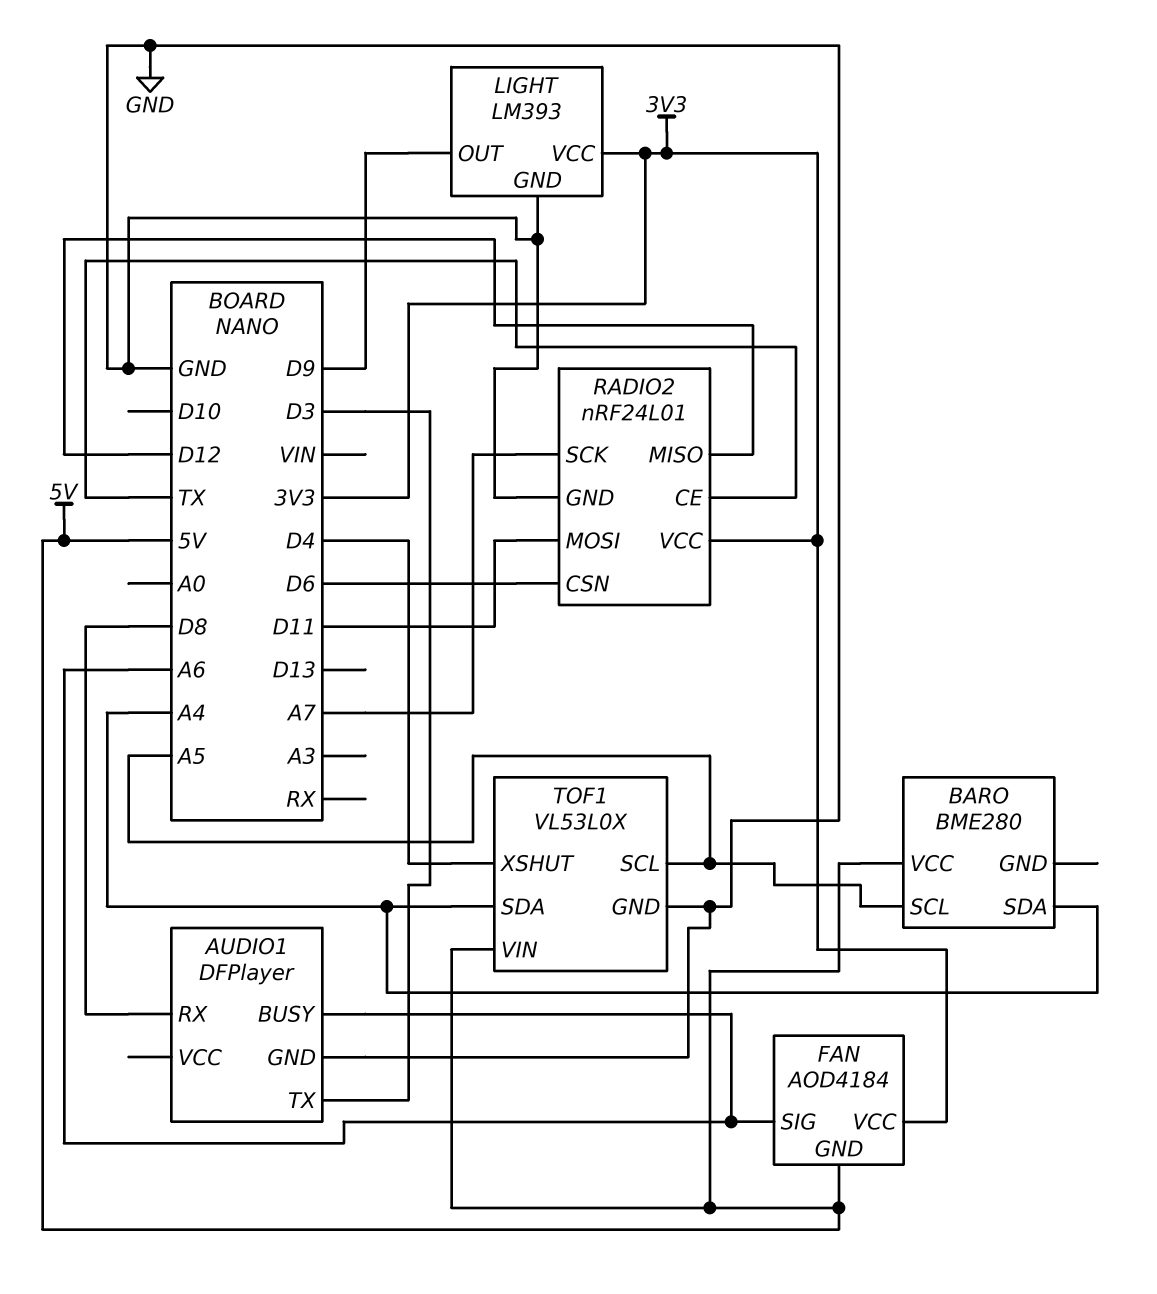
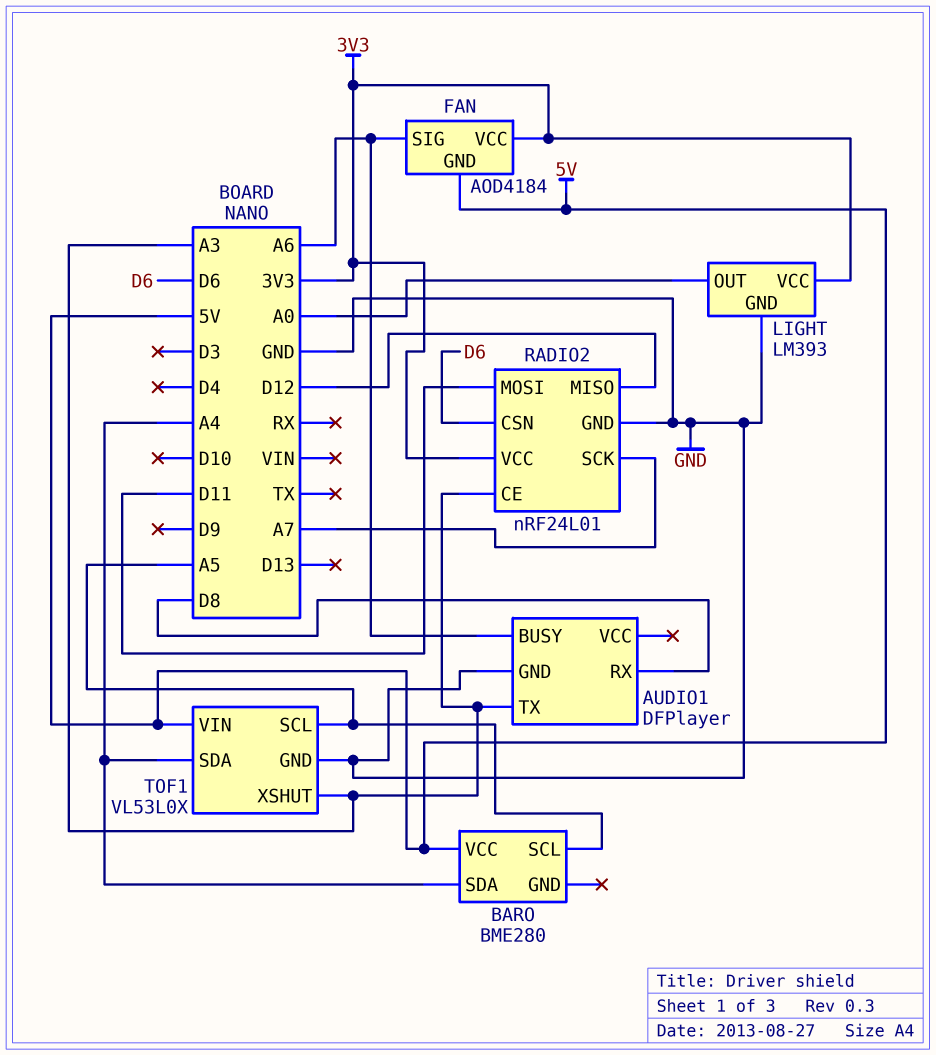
AUDIO1 pin TX: D3 -> A3
LIGHT pin OUT: D9 -> A0
RADIO2 pin CE: TX -> A3
TOF1 pin XSHUT: D4 -> A3

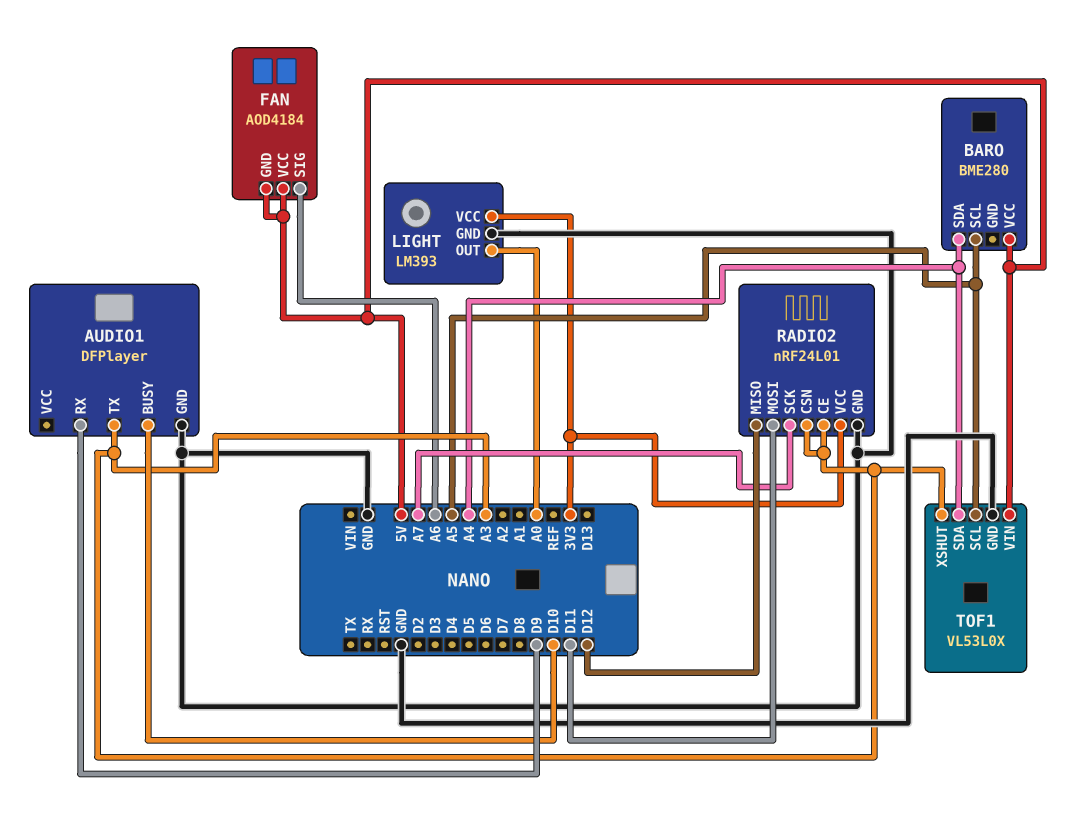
AUDIO1 pin BUSY: A6 -> D10
AUDIO1 pin RX: D8 -> D9
FAN pin VCC: 3V3 -> 5V
RADIO2 pin CSN: D6 -> A3

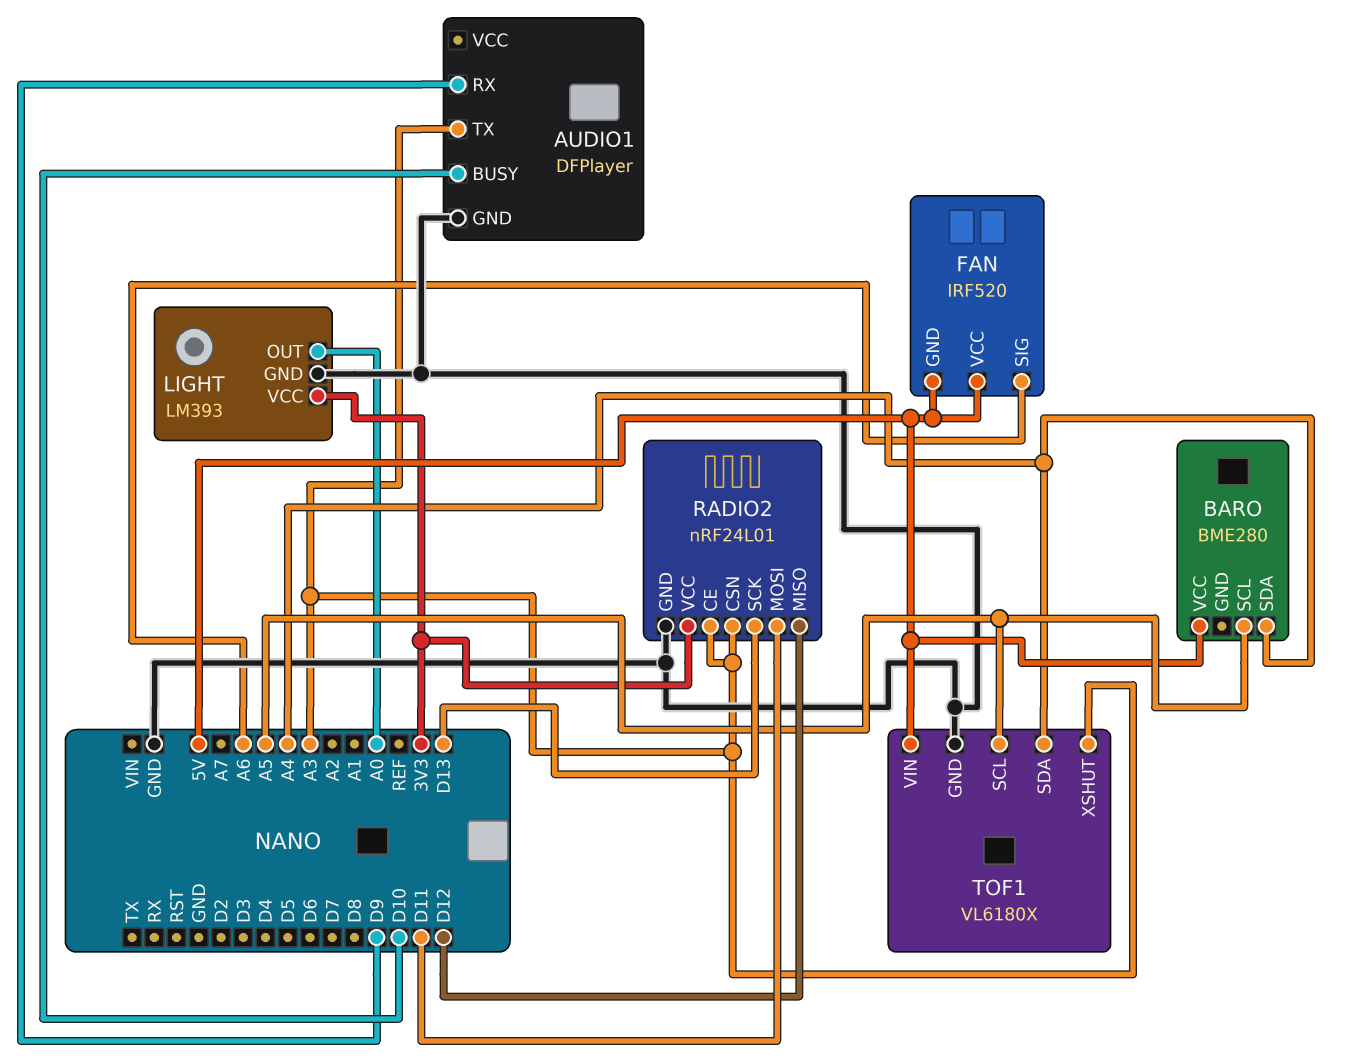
FAN: AOD4184 -> IRF520
RADIO2 pin SCK: A7 -> D13
TOF1: VL53L0X -> VL6180X

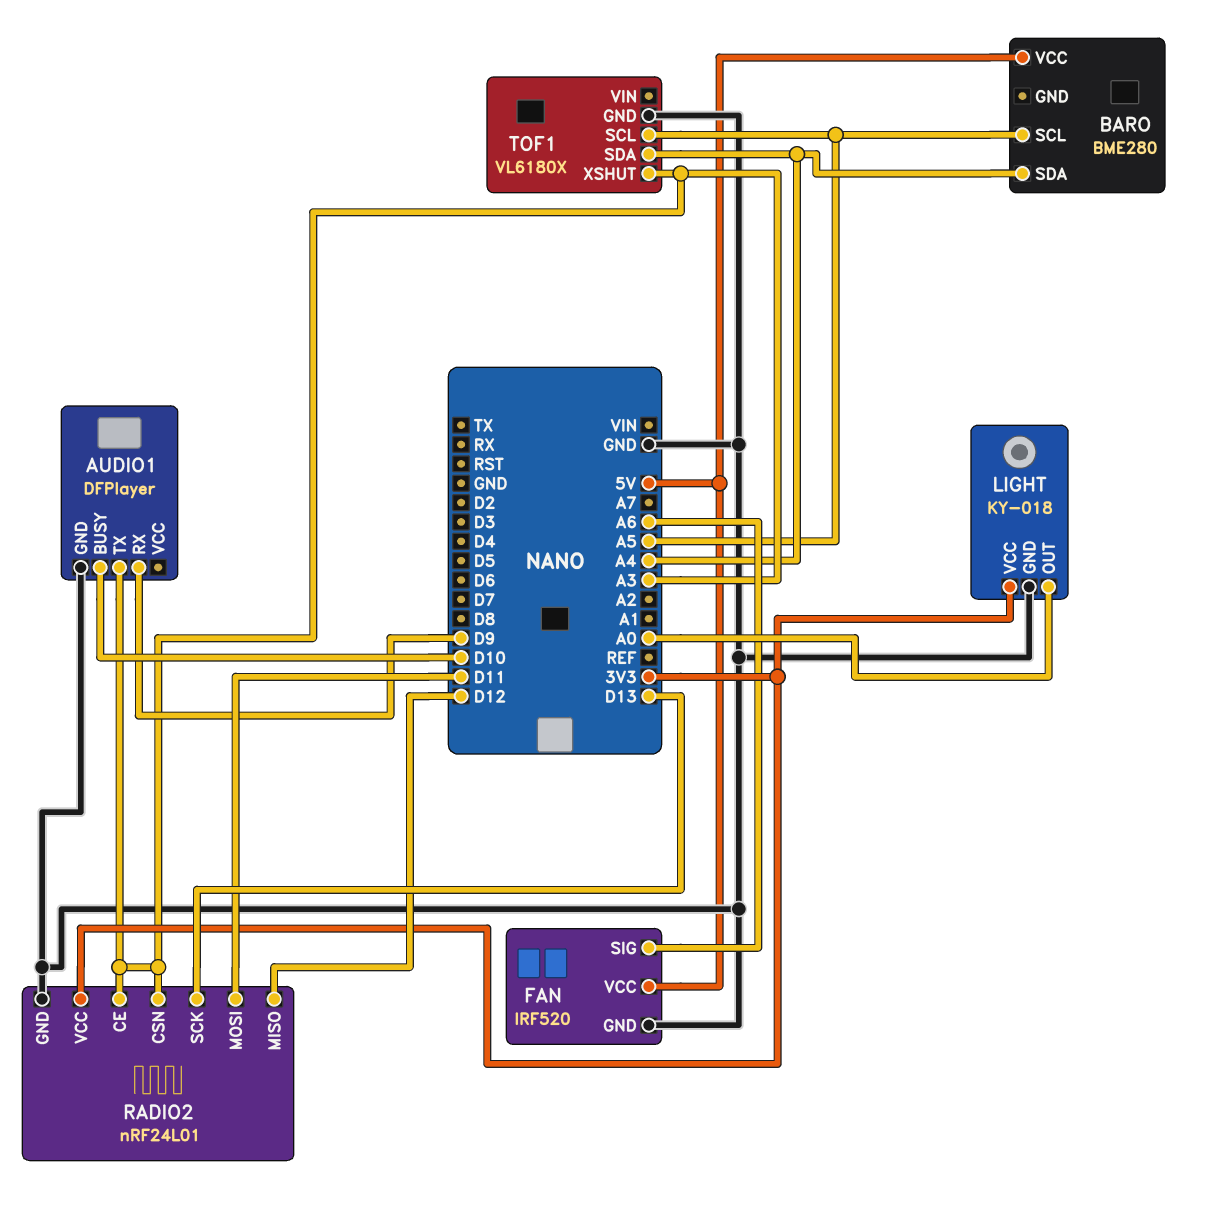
FAN pin GND: 5V -> GND
LIGHT: LM393 -> KY-018
TOF1 pin VIN: 5V -> none

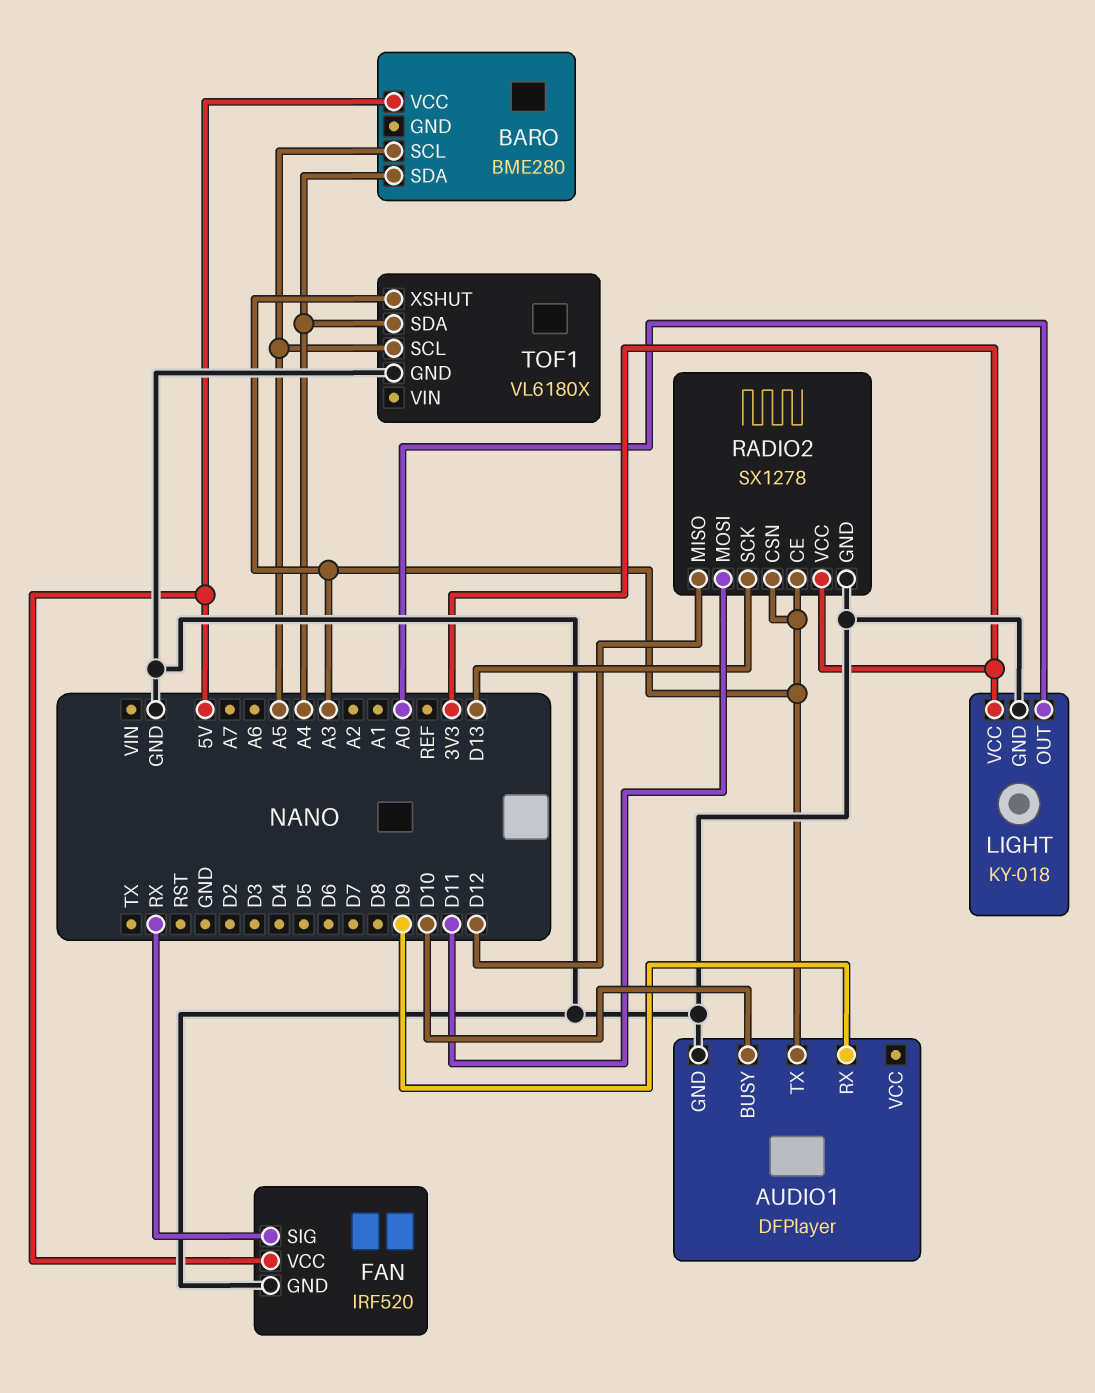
FAN pin SIG: A6 -> RX
RADIO2: nRF24L01 -> SX1278

